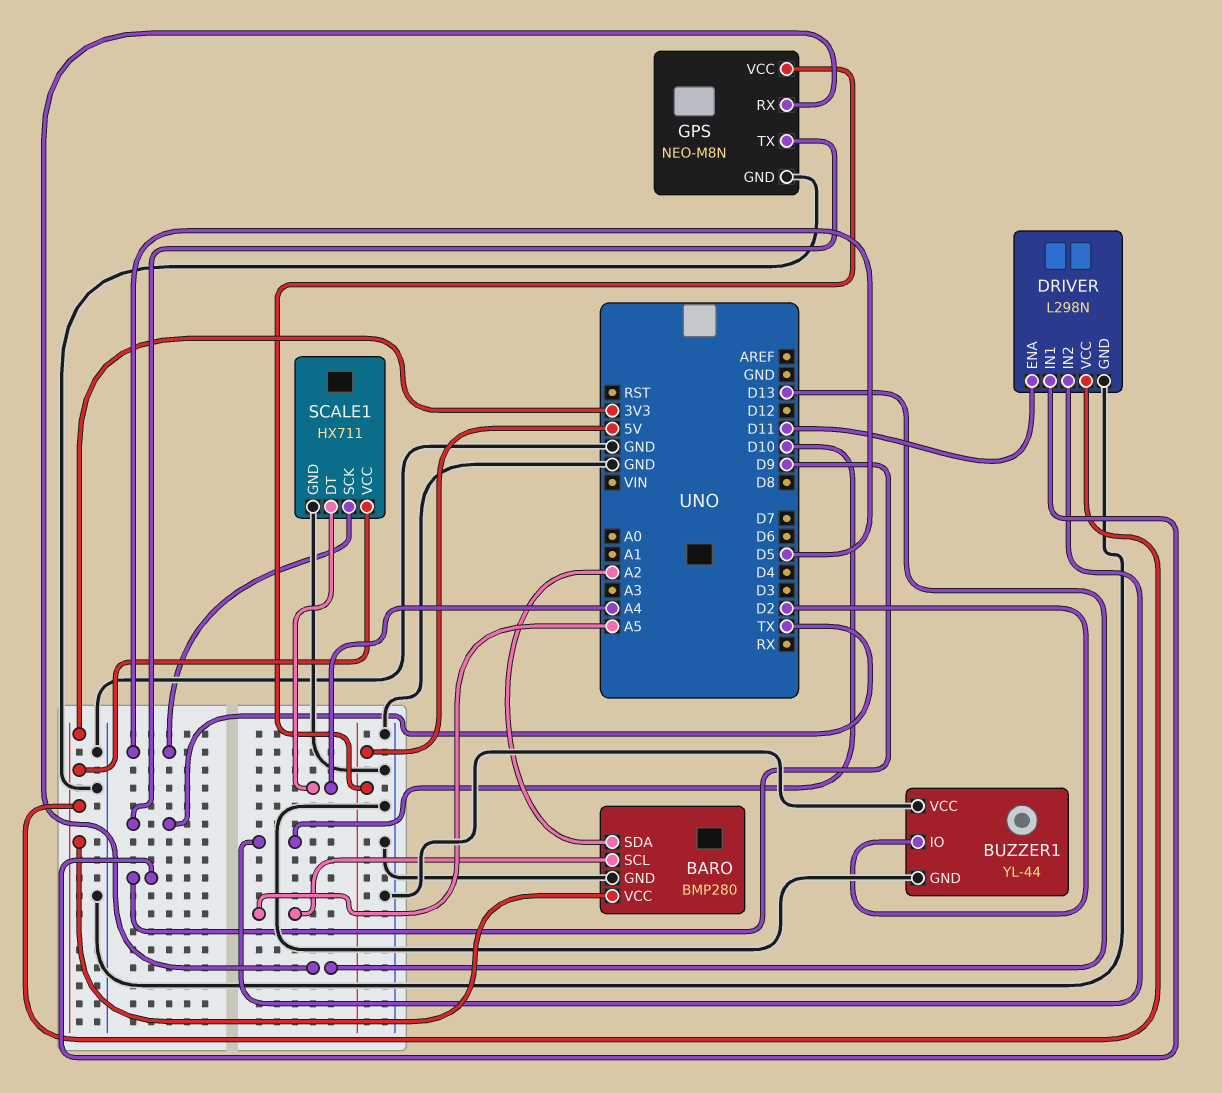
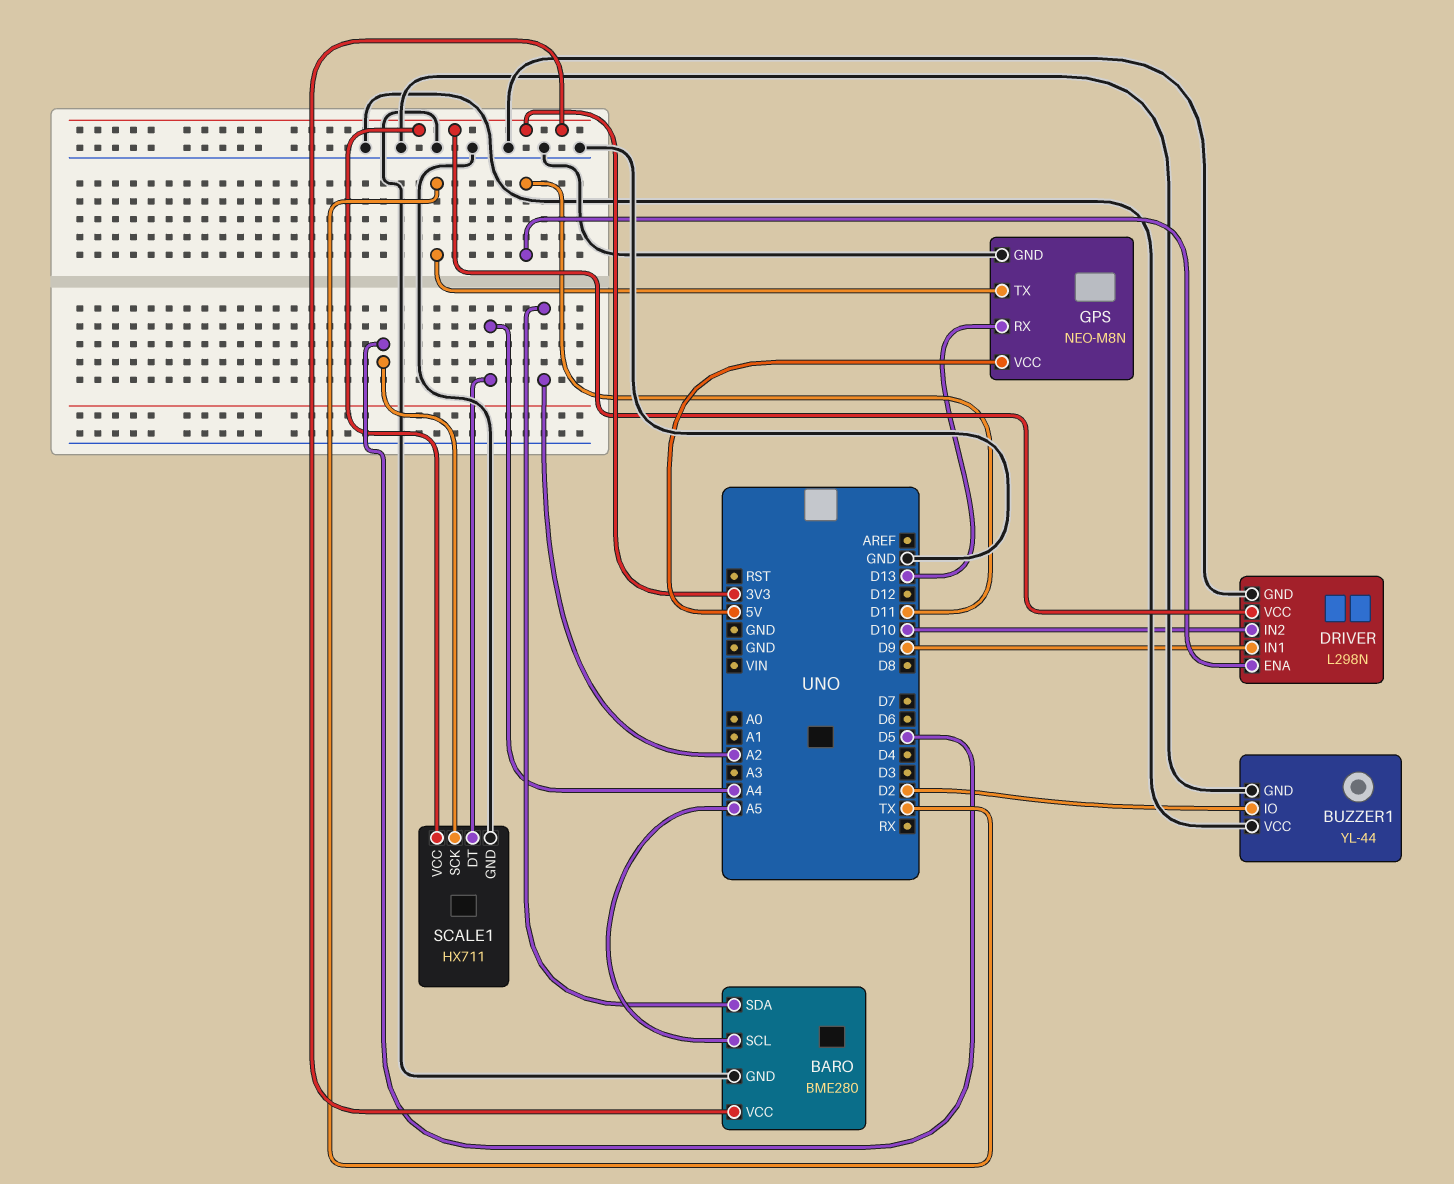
BARO: BMP280 -> BME280

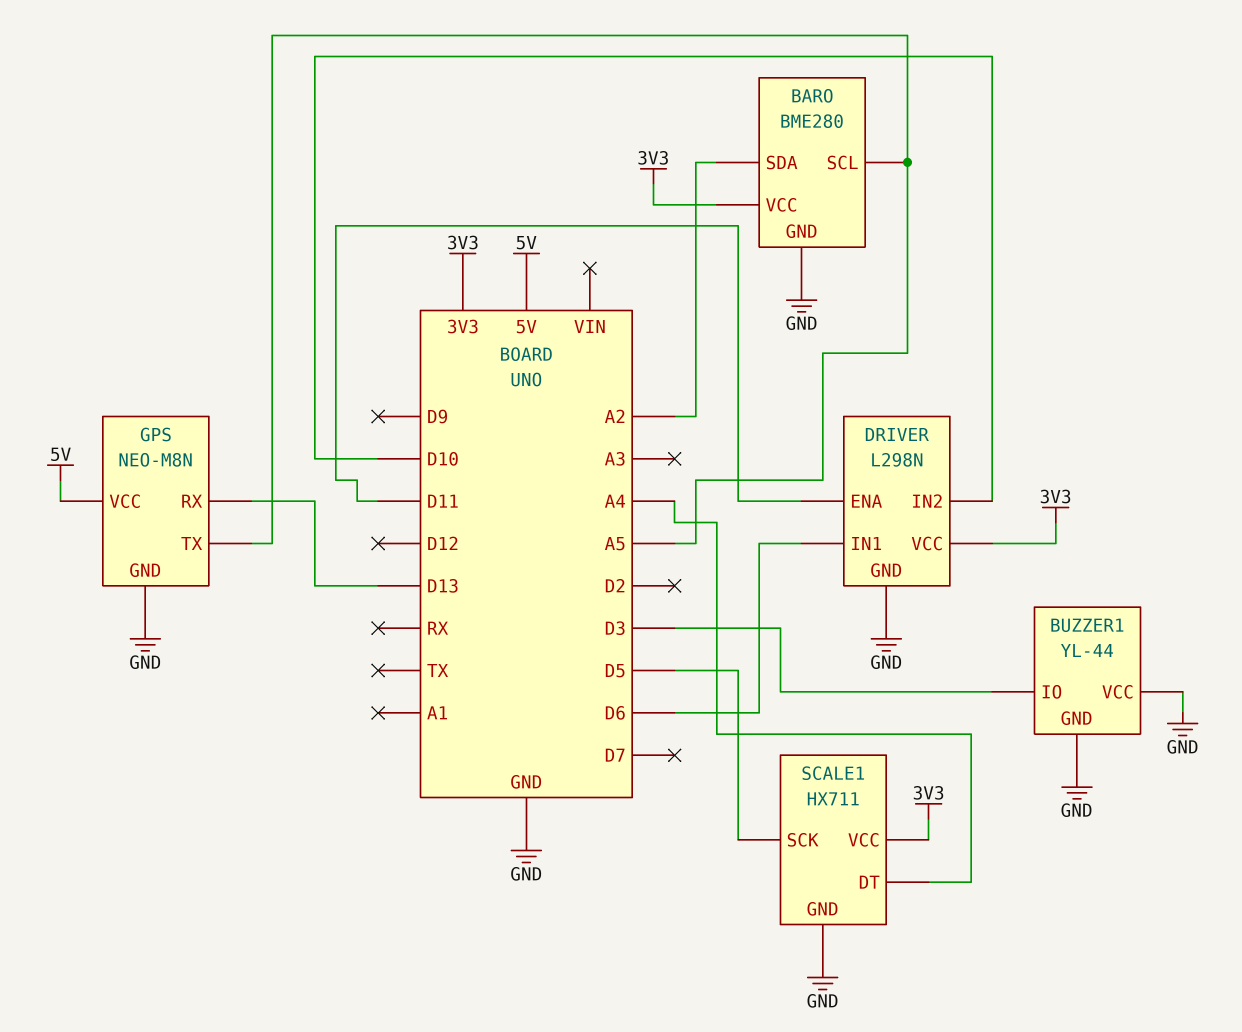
BUZZER1 pin IO: D2 -> D3
DRIVER pin IN1: D9 -> D6
GPS pin TX: TX -> A5

